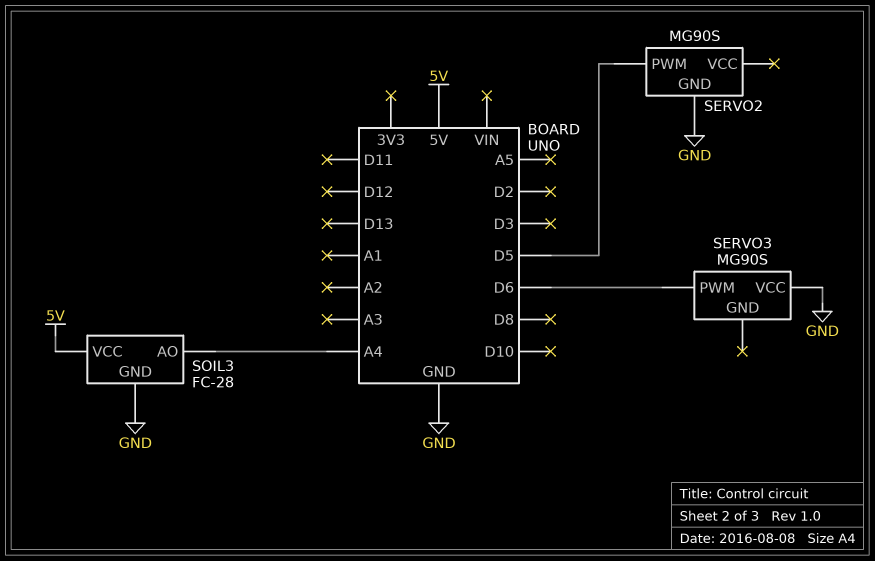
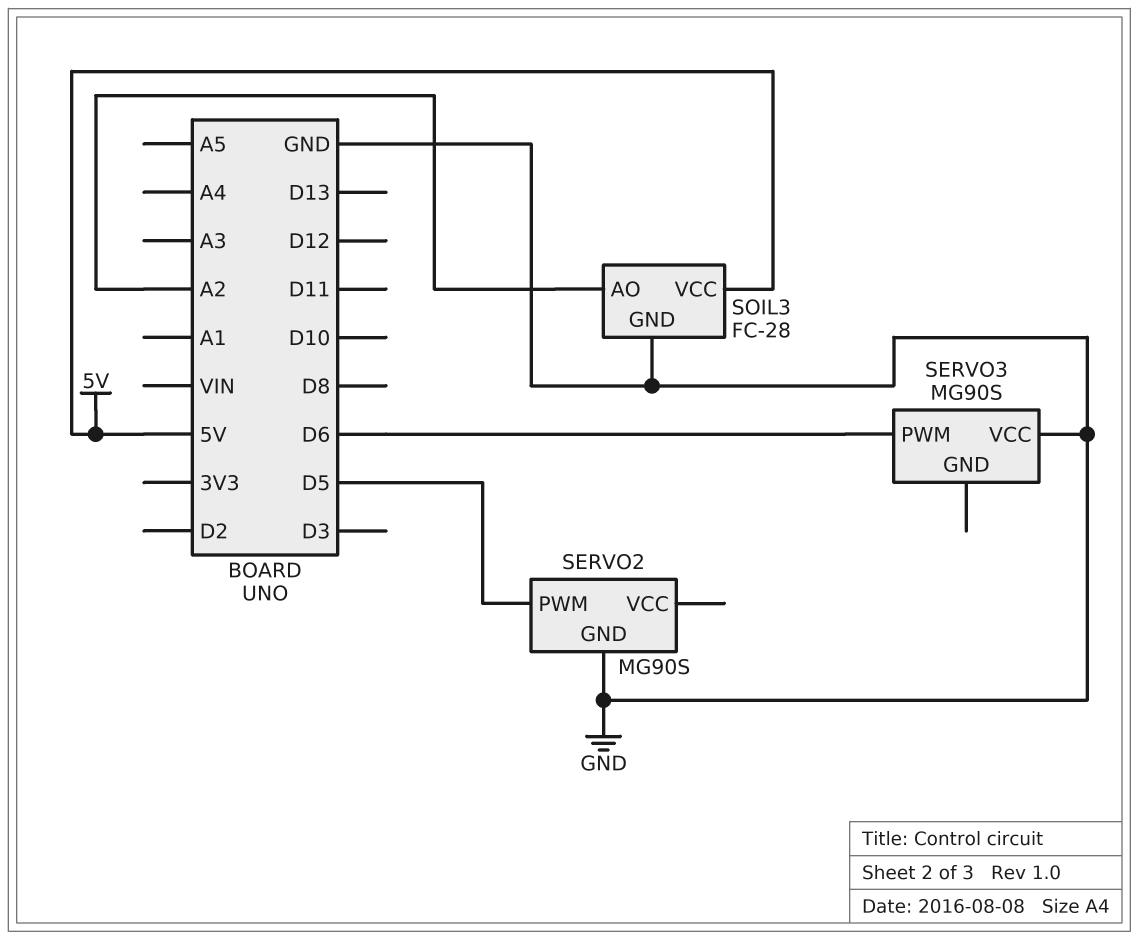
SOIL3 pin AO: A4 -> A2

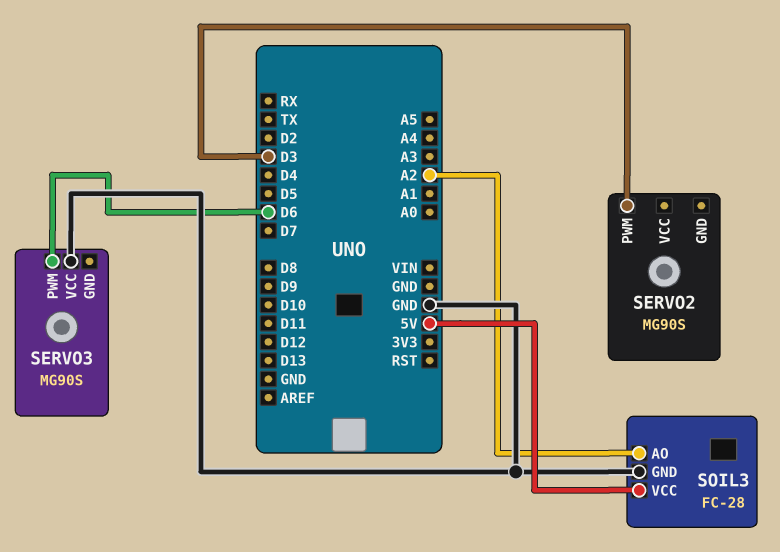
SERVO2 pin GND: GND -> none
SERVO2 pin PWM: D5 -> D3

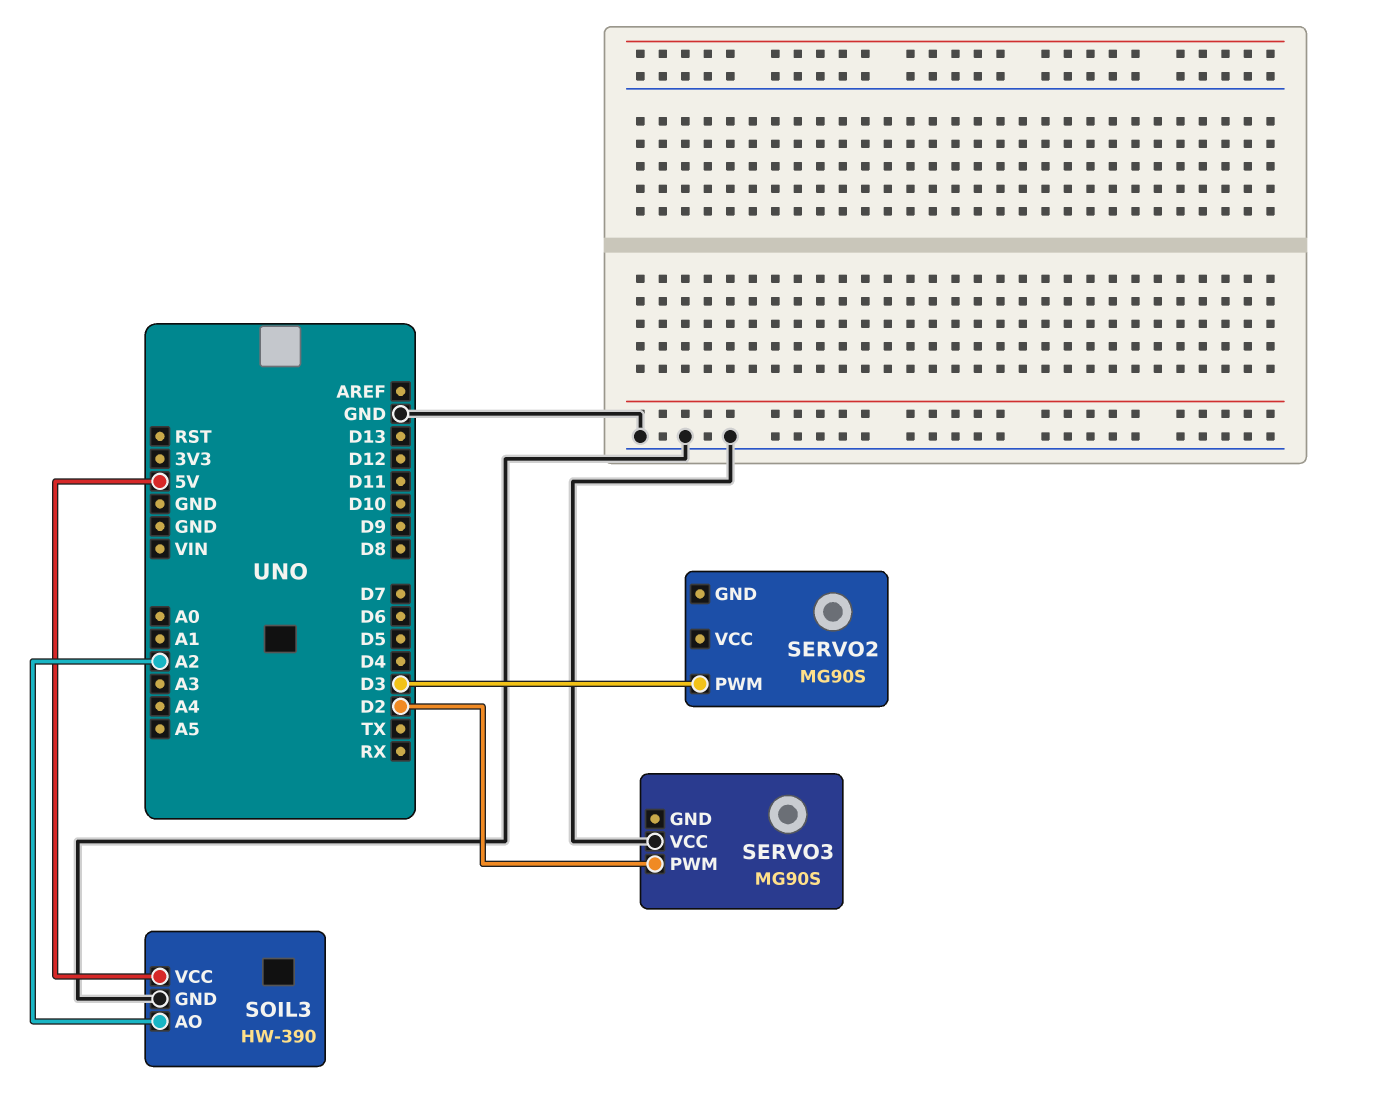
SERVO3 pin PWM: D6 -> D2
SOIL3: FC-28 -> HW-390

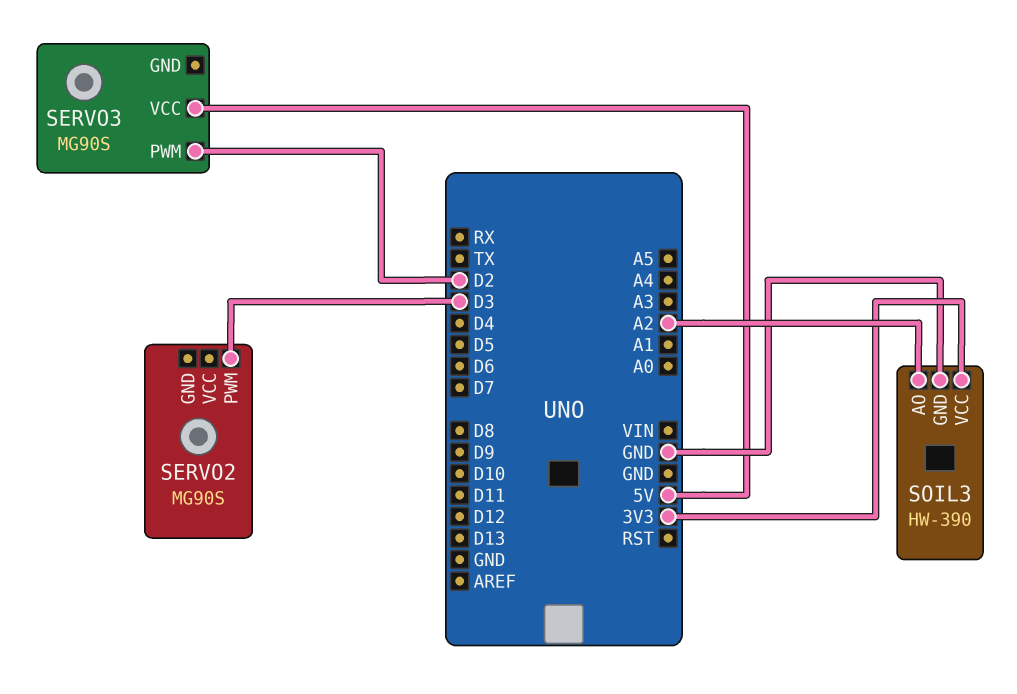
SERVO3 pin VCC: GND -> 5V
SOIL3 pin VCC: 5V -> 3V3

